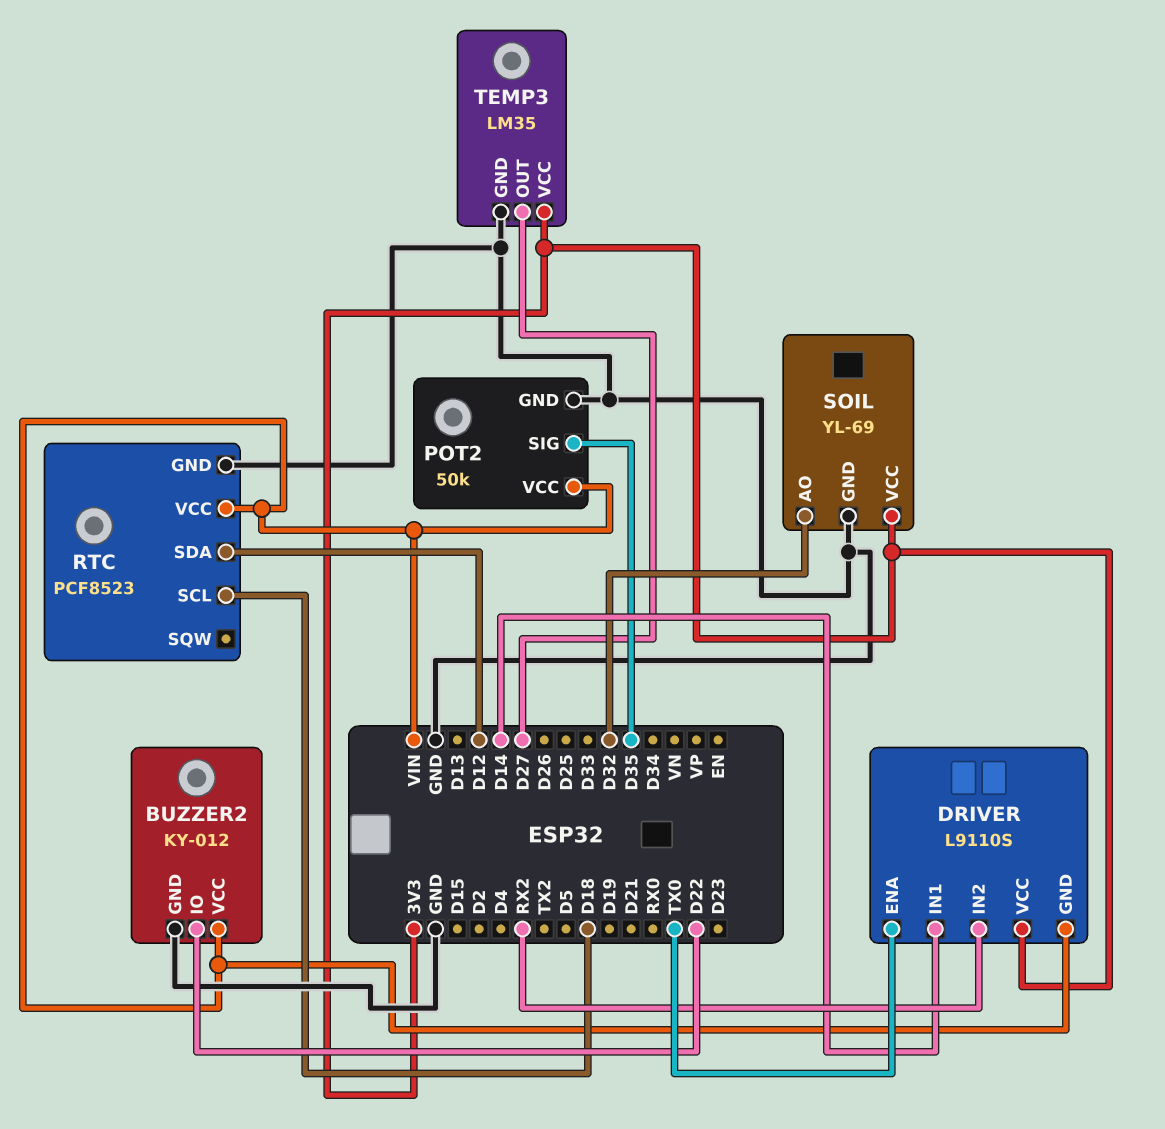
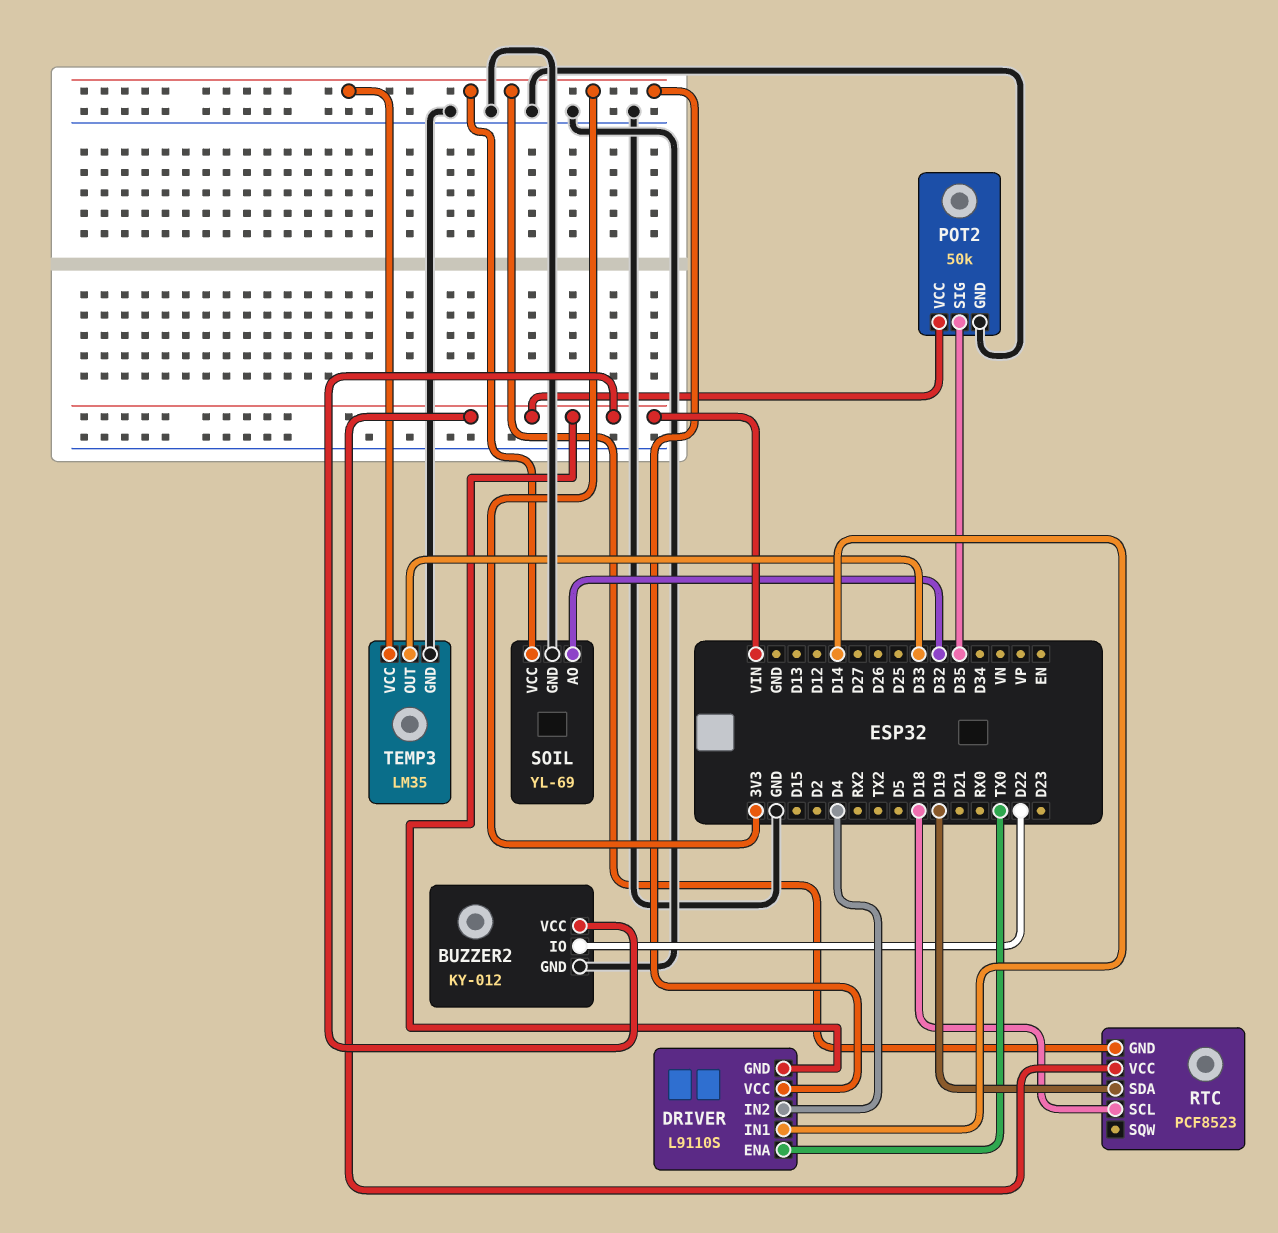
DRIVER pin IN2: RX2 -> D4
RTC pin GND: GND -> 3V3
RTC pin SDA: D12 -> D19
TEMP3 pin OUT: D27 -> D33

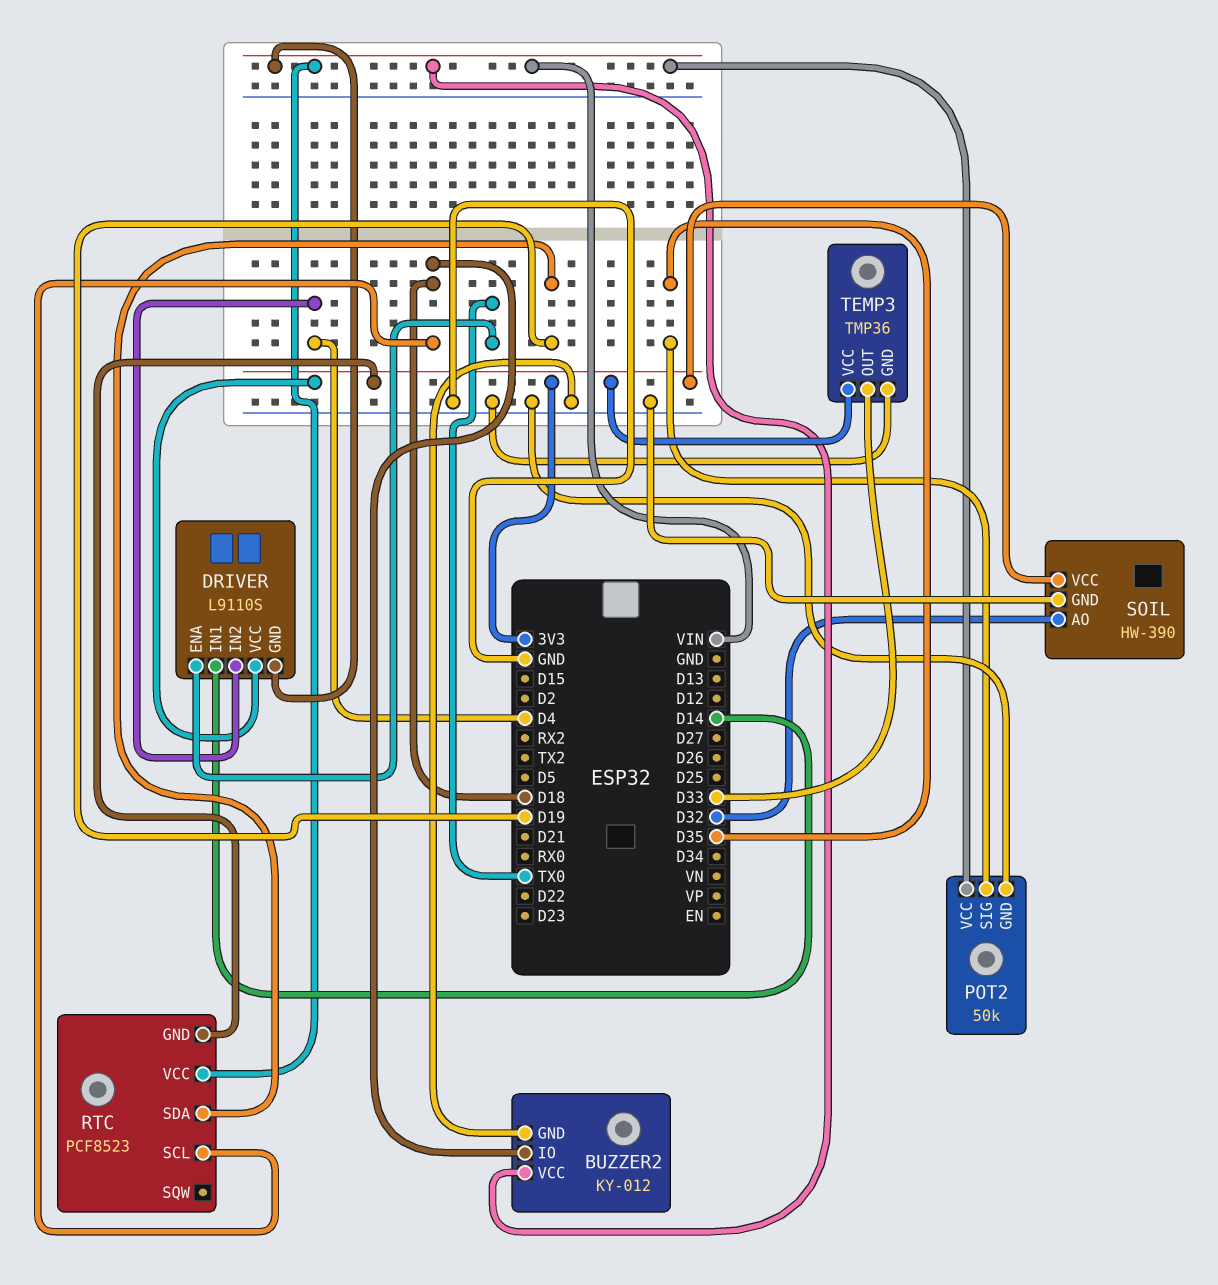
BUZZER2 pin IO: D22 -> D18
SOIL: YL-69 -> HW-390
TEMP3: LM35 -> TMP36

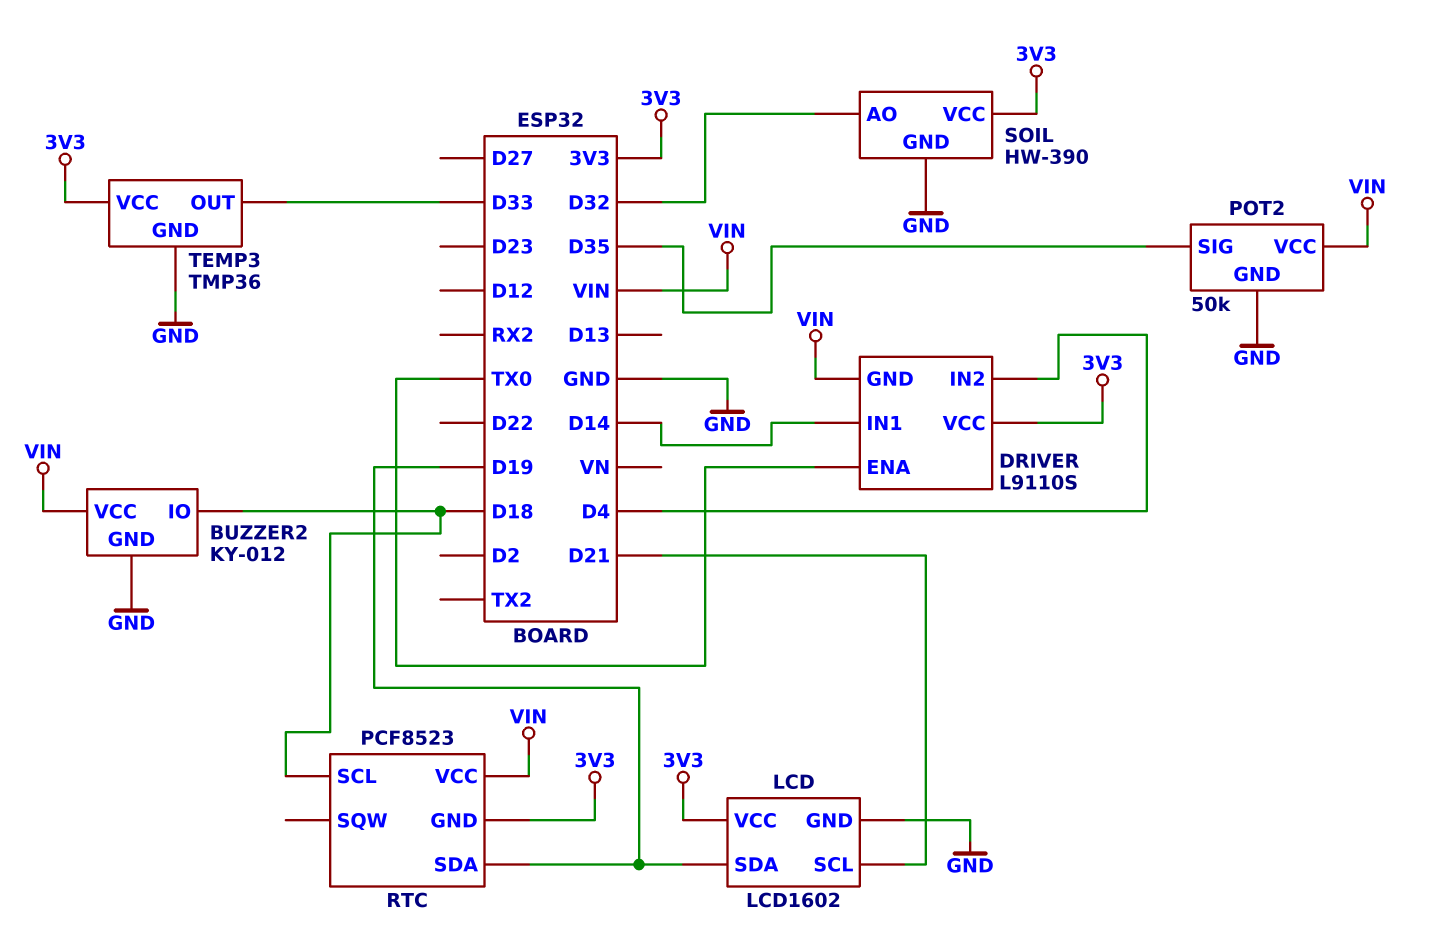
LCD: none -> LCD1602
LCD pin GND: none -> GND
LCD pin SCL: none -> D21
LCD pin SDA: none -> D19
LCD pin VCC: none -> 3V3

